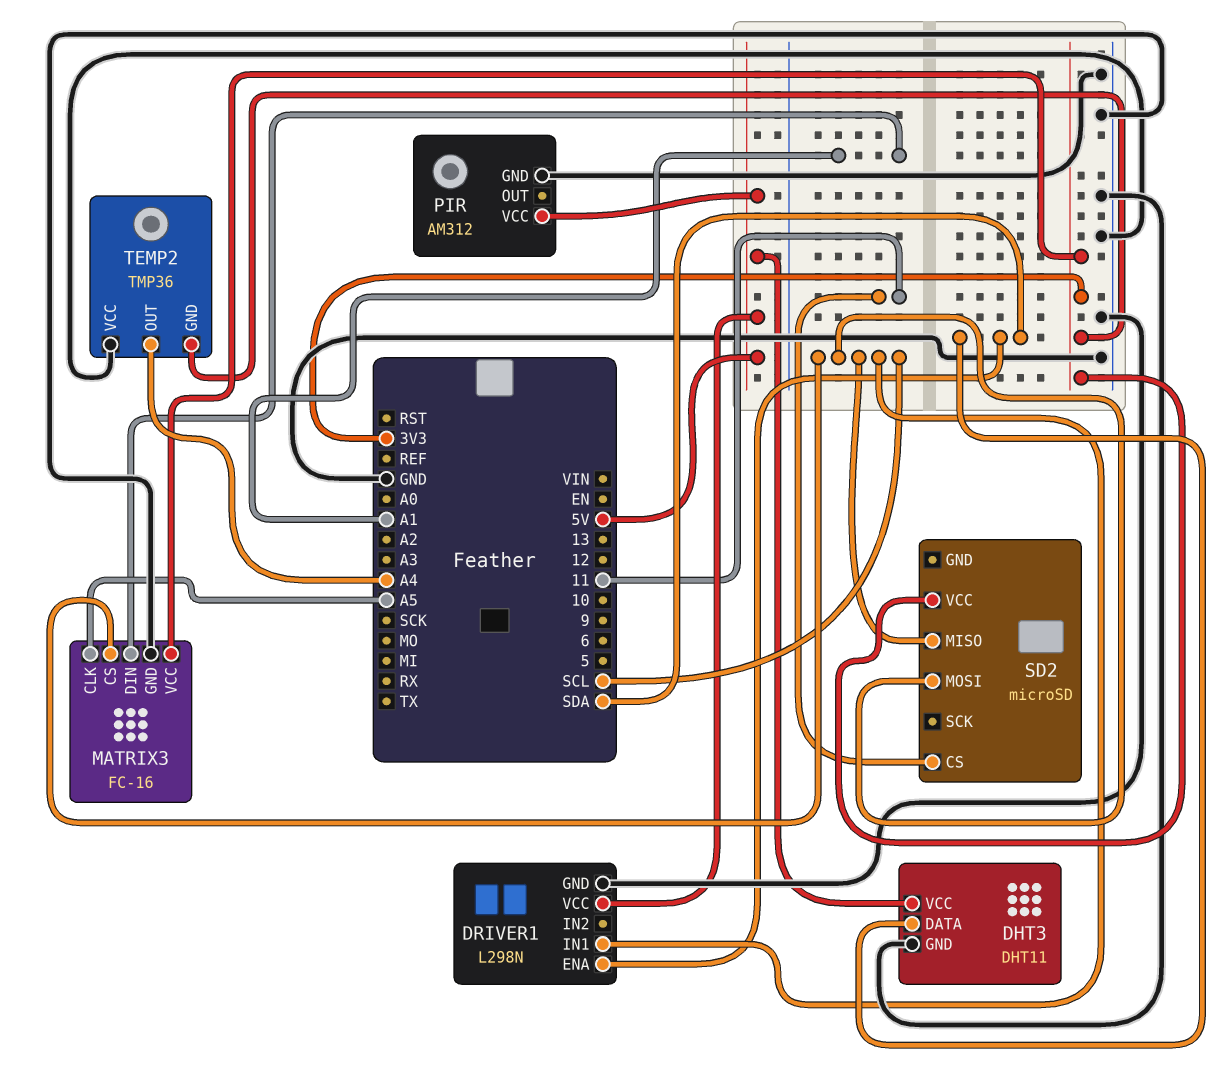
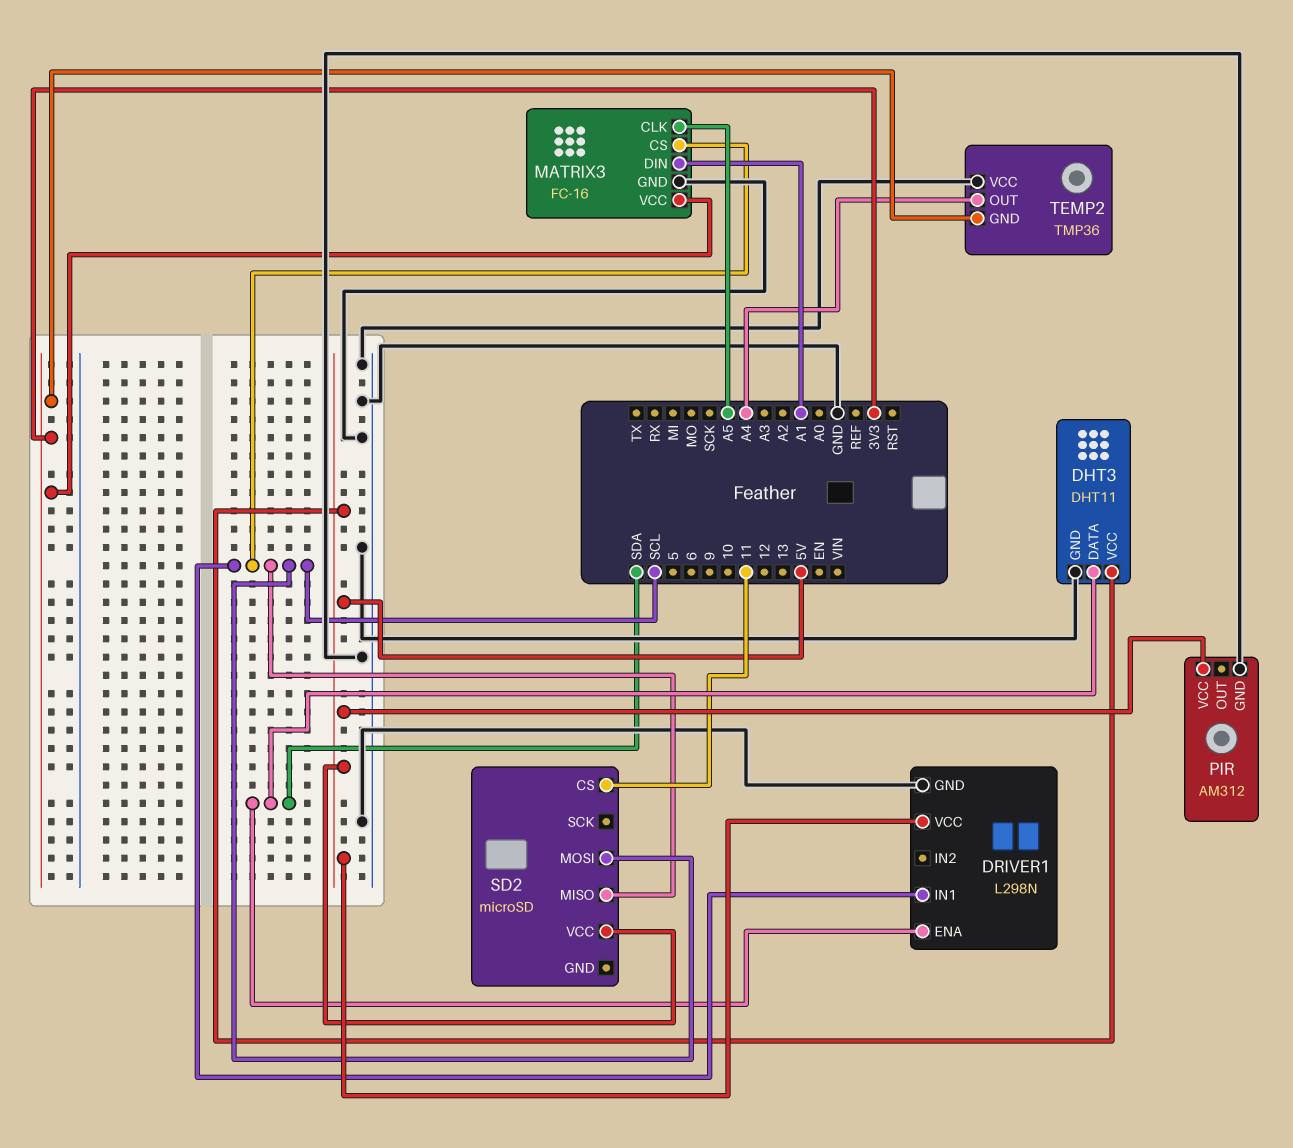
SD2 pin VCC: 3V3 -> 5V

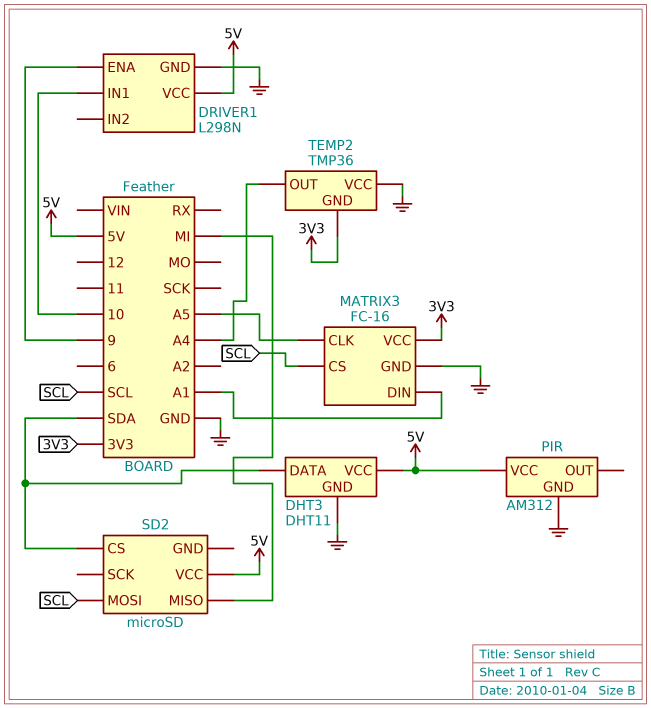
DRIVER1 pin ENA: SDA -> 9
DRIVER1 pin IN1: SCL -> 10
SD2 pin CS: 11 -> SDA
SD2 pin MISO: SCL -> MI

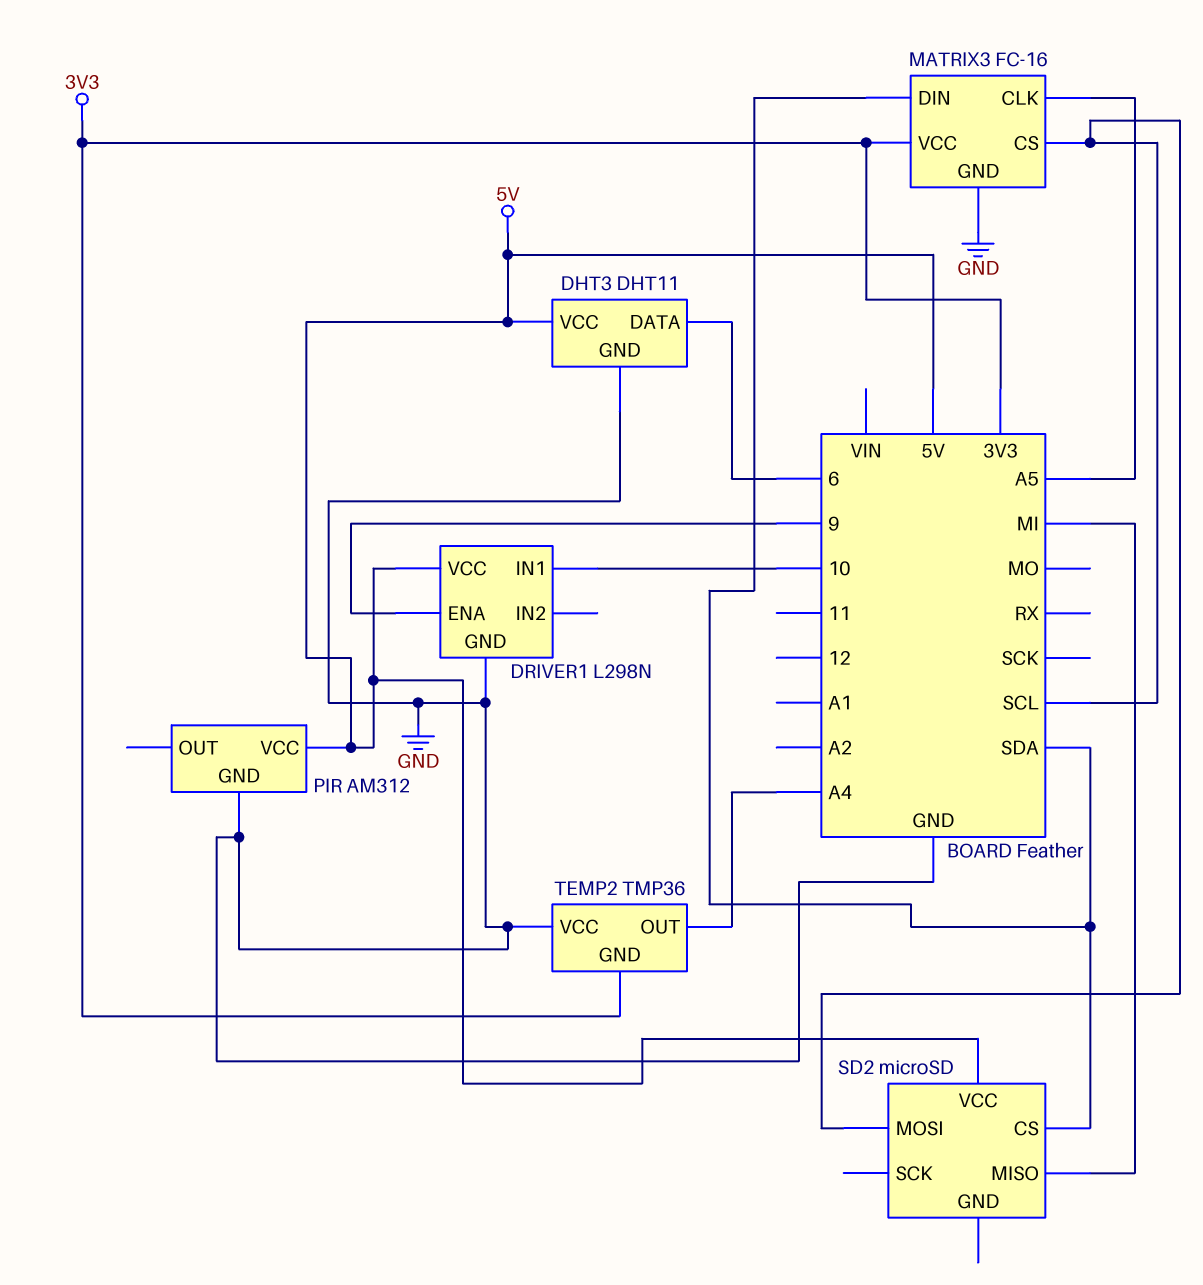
DHT3 pin DATA: SDA -> 6
MATRIX3 pin DIN: A1 -> SDA

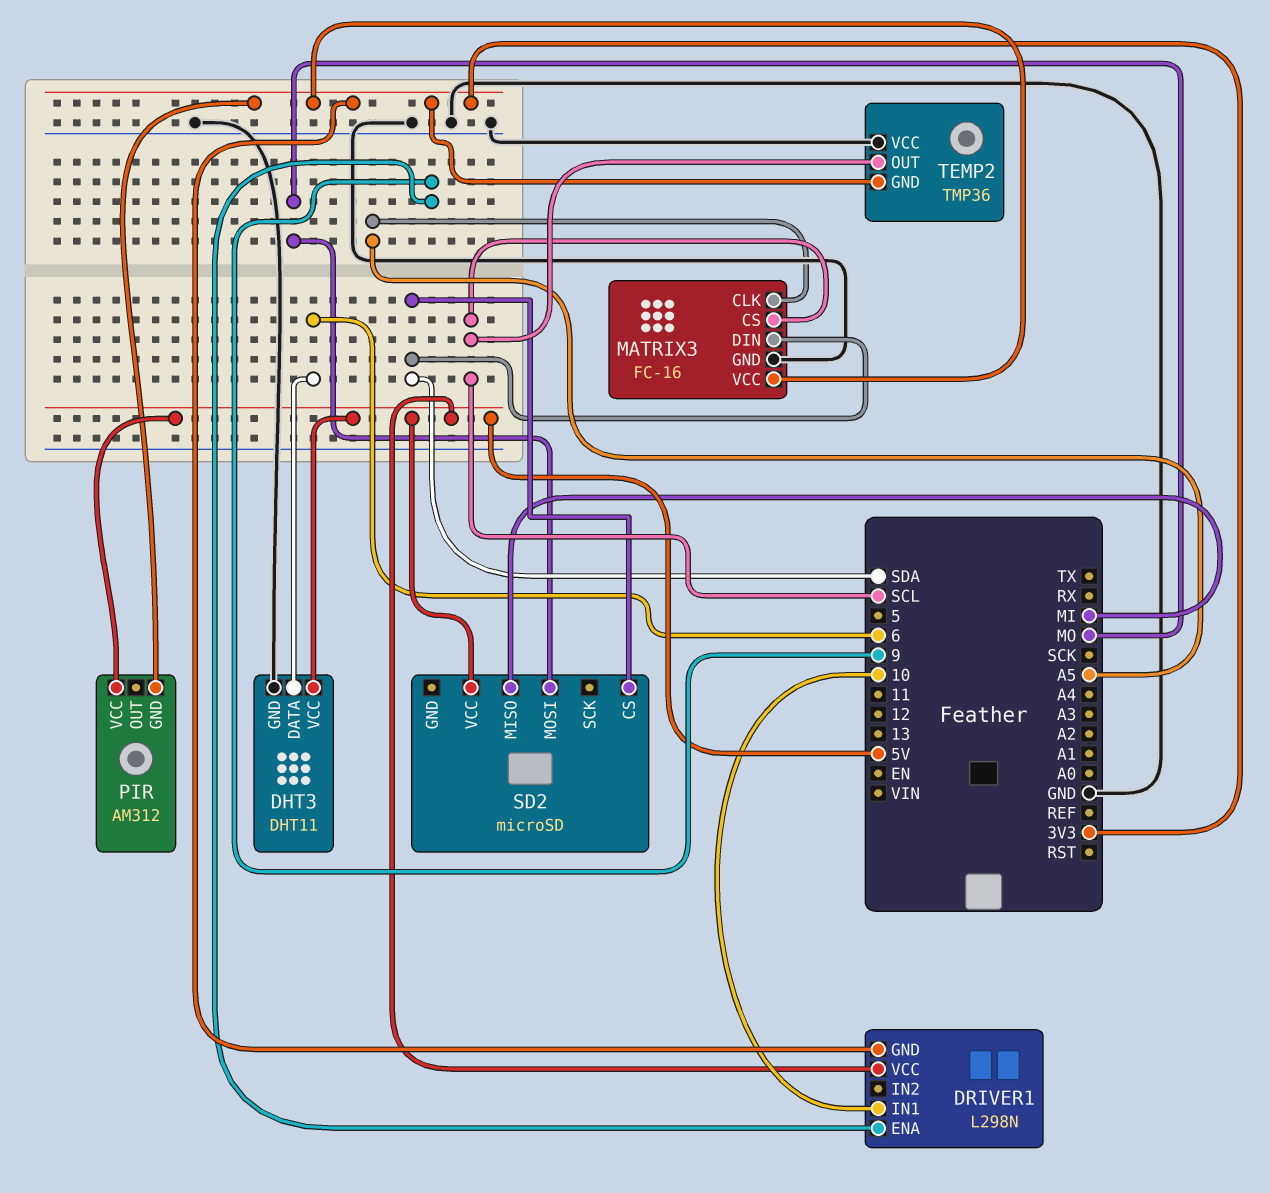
DRIVER1 pin GND: GND -> 3V3
PIR pin GND: GND -> 3V3
SD2 pin MOSI: SCL -> MO
TEMP2 pin OUT: A4 -> SCL

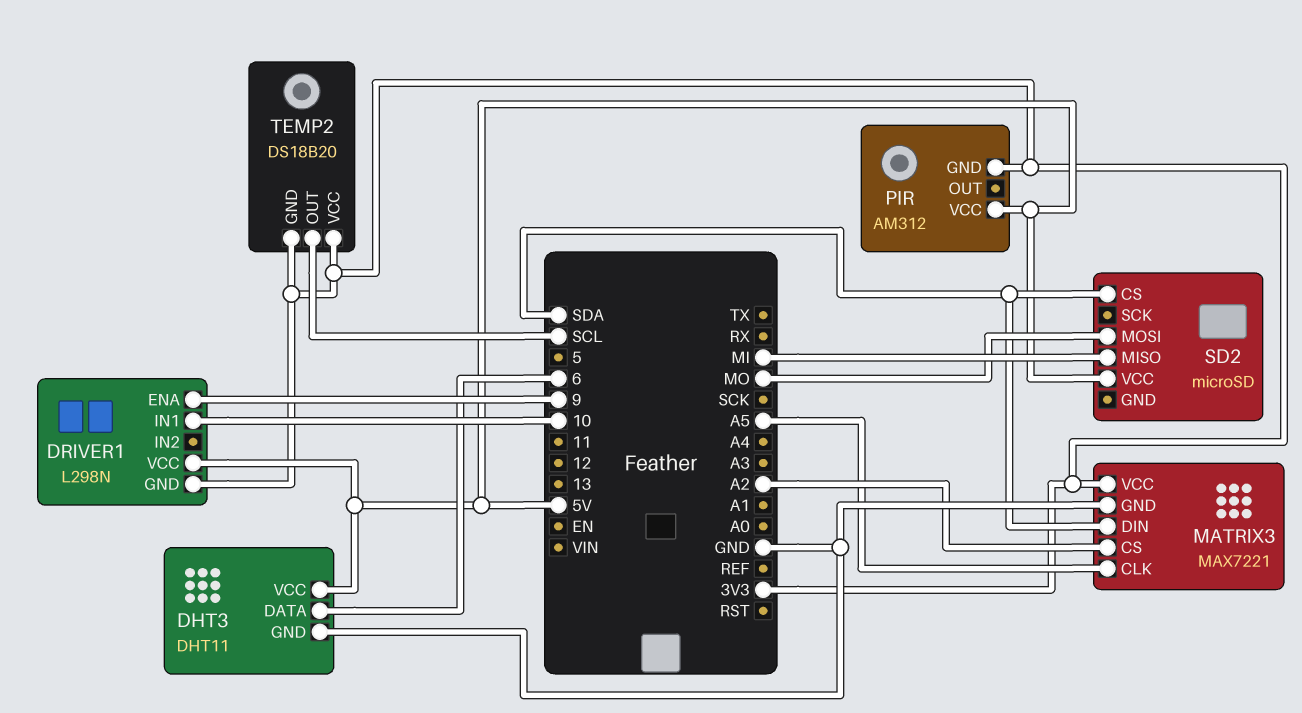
MATRIX3: FC-16 -> MAX7221
MATRIX3 pin CS: SCL -> A2
TEMP2: TMP36 -> DS18B20
TEMP2 pin VCC: GND -> 3V3

